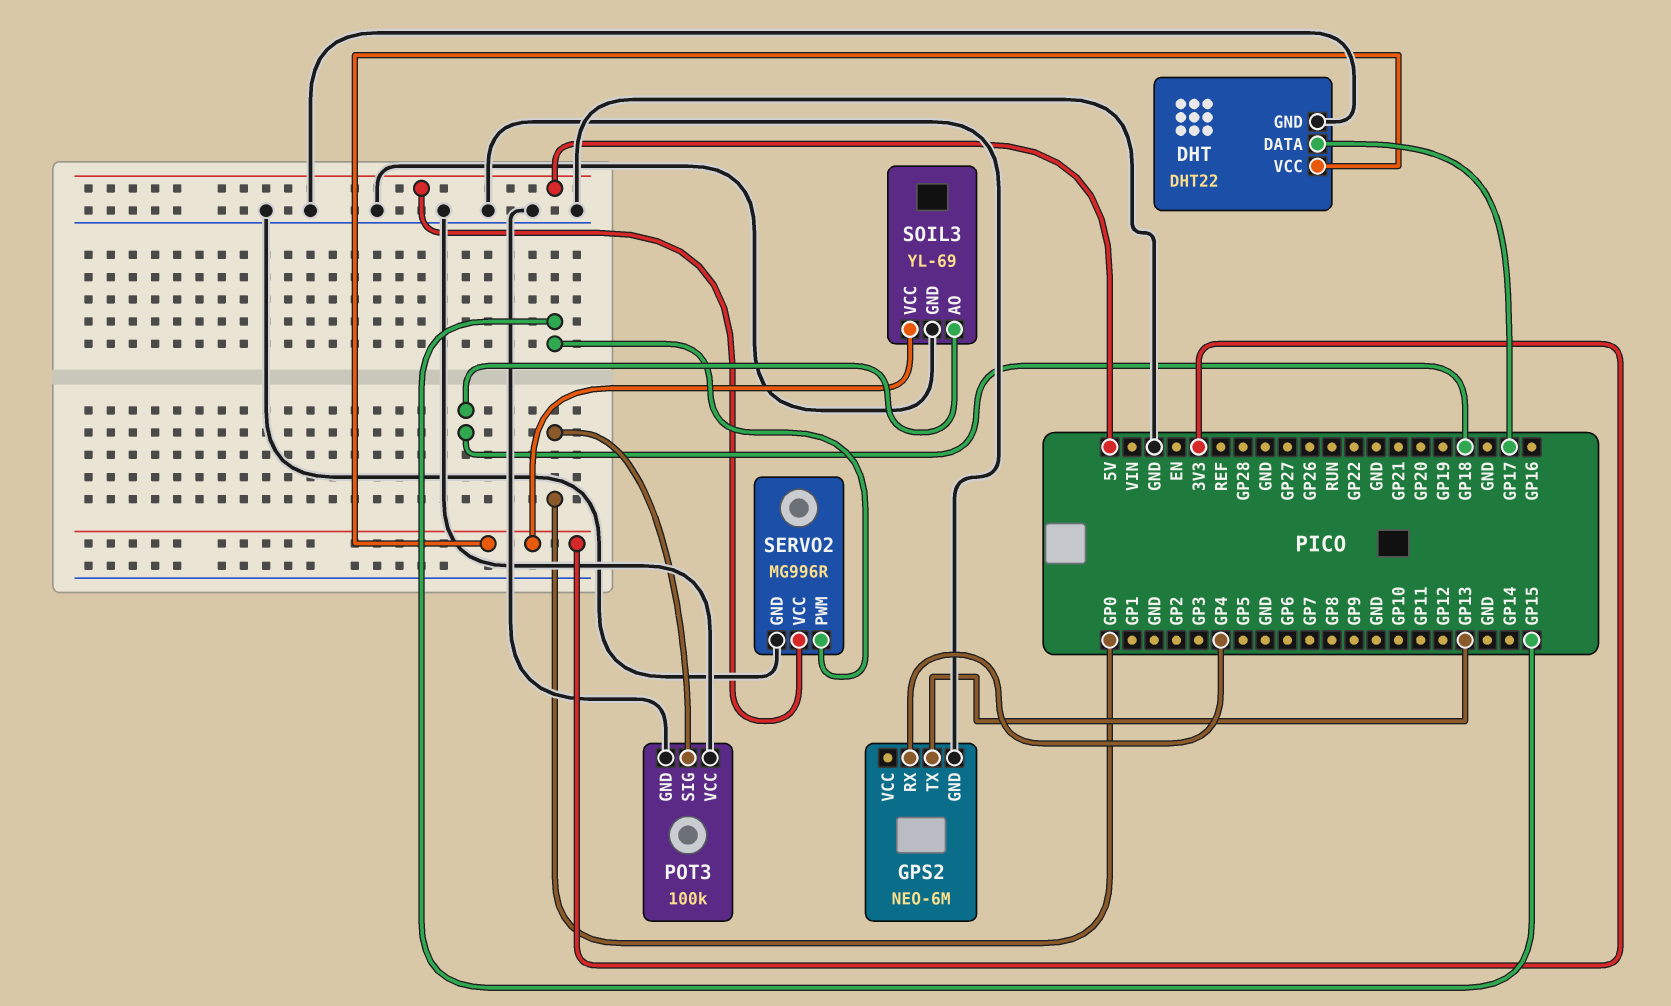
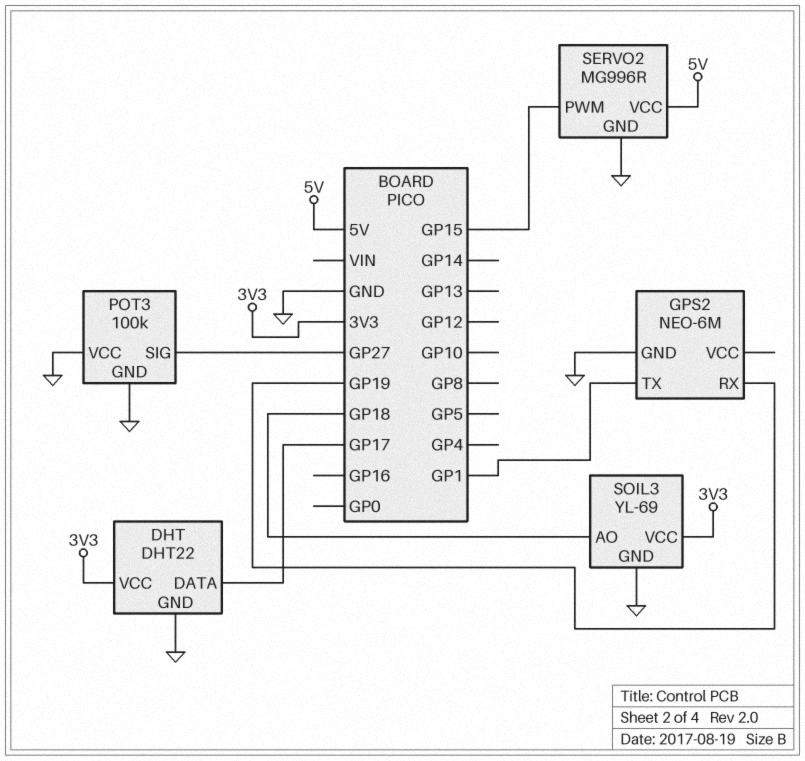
GPS2 pin RX: GP4 -> GP19
GPS2 pin TX: GP13 -> GP1
POT3 pin SIG: GP0 -> GP27

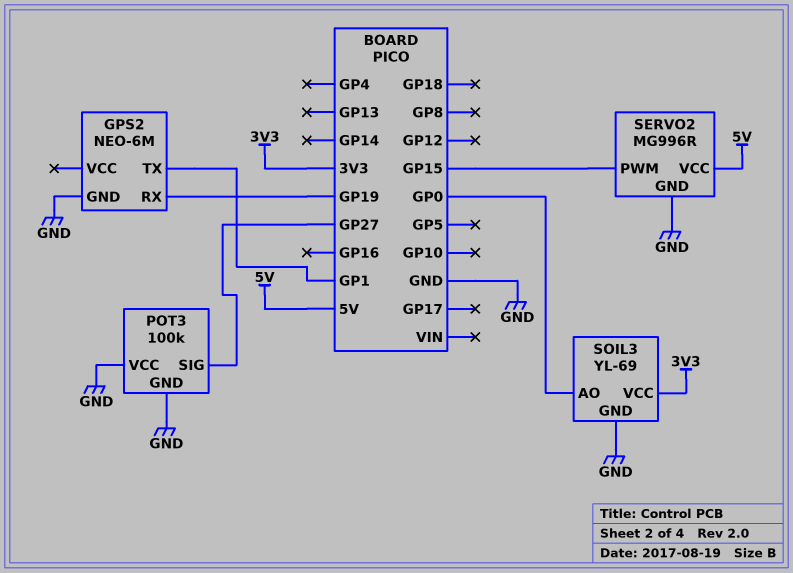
DHT: DHT22 -> none
DHT pin DATA: GP17 -> none
DHT pin GND: GND -> none
DHT pin VCC: 3V3 -> none
SOIL3 pin AO: GP18 -> GP0

